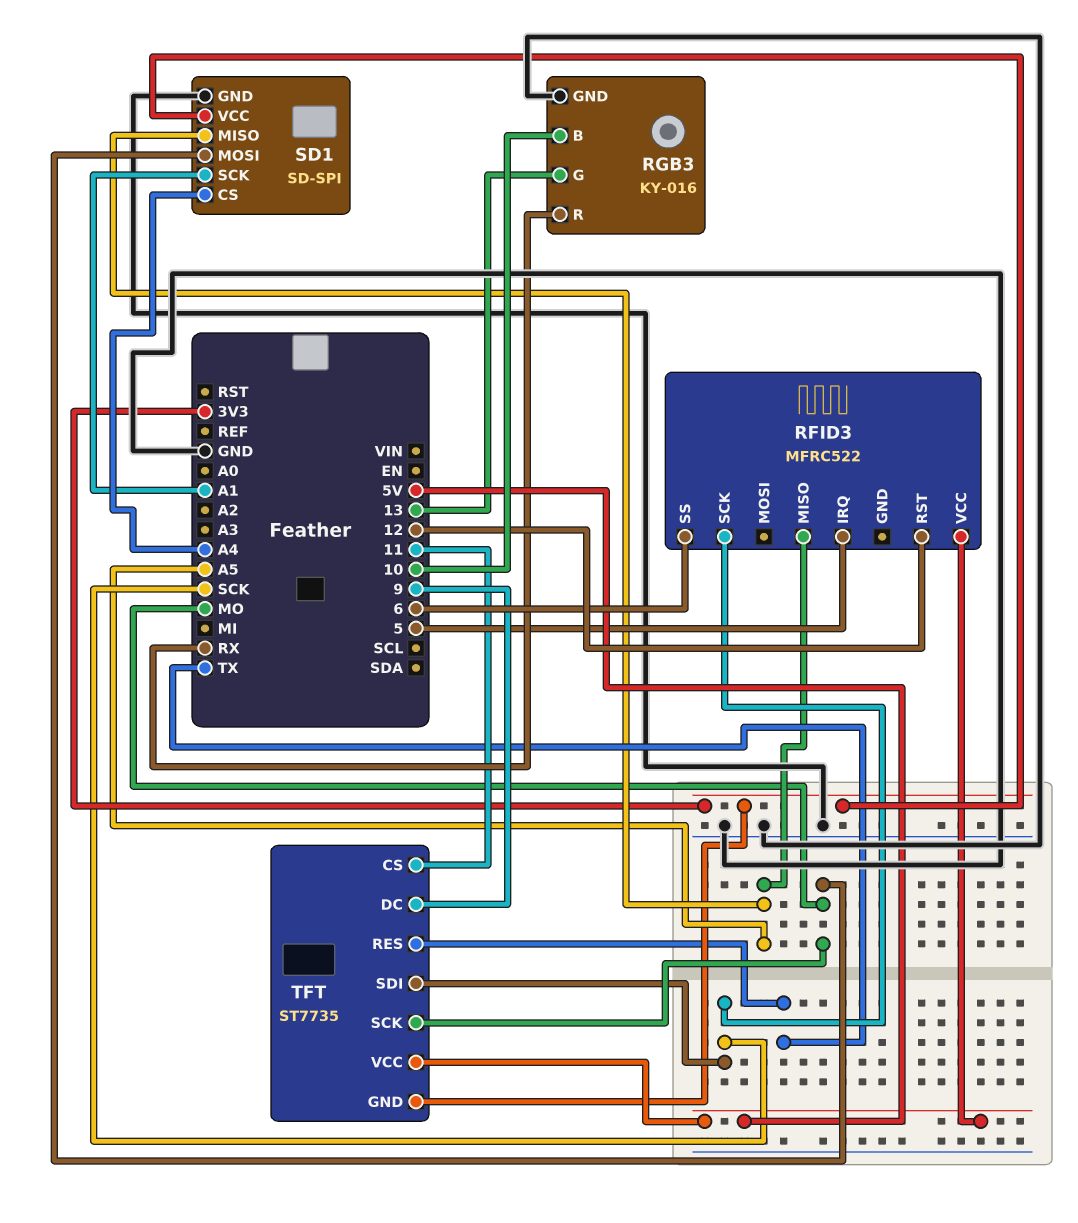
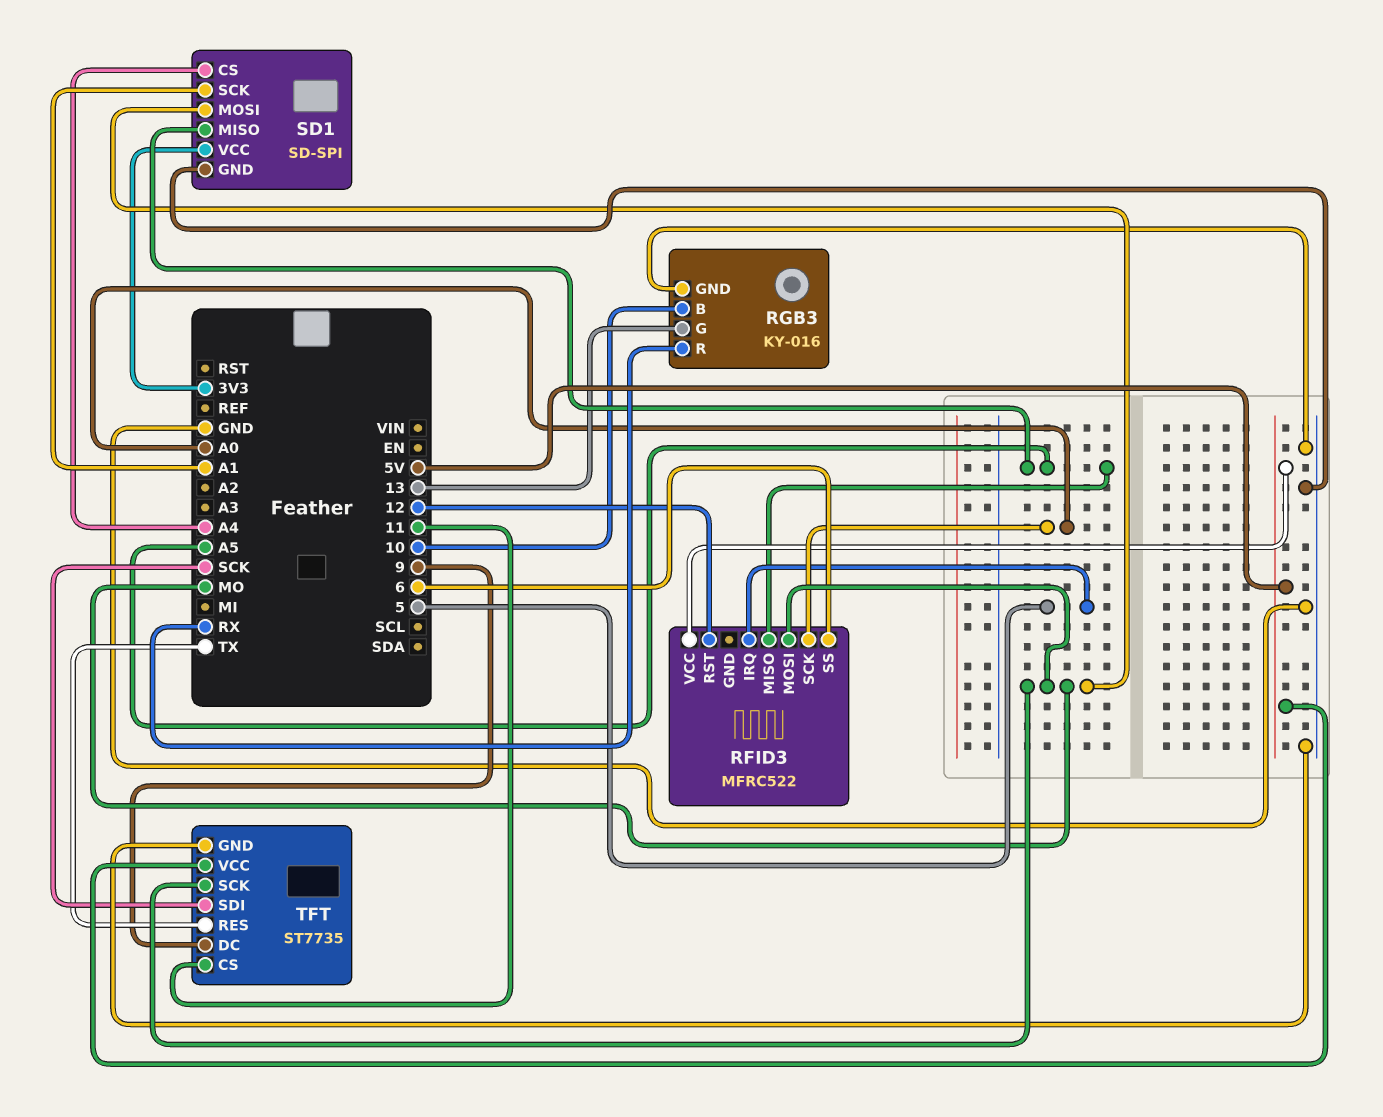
RFID3 pin MOSI: none -> MO
RFID3 pin SCK: SCK -> A0
TFT pin GND: 3V3 -> GND

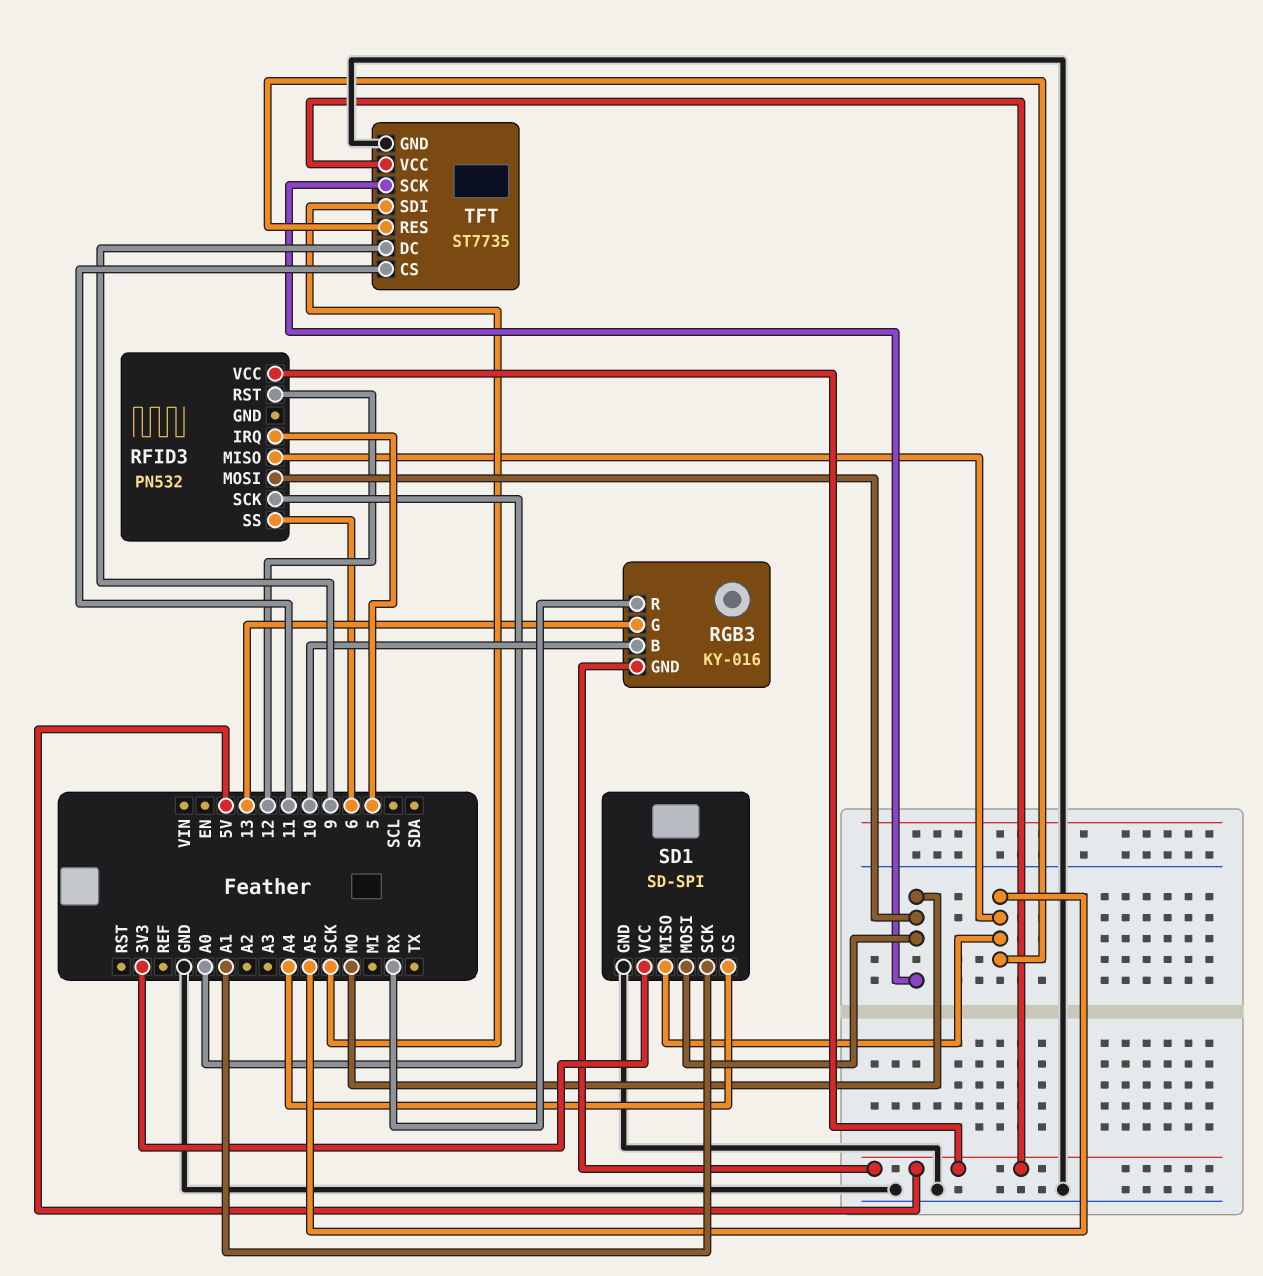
RFID3: MFRC522 -> PN532
RGB3 pin GND: GND -> 5V
TFT pin RES: TX -> A5

